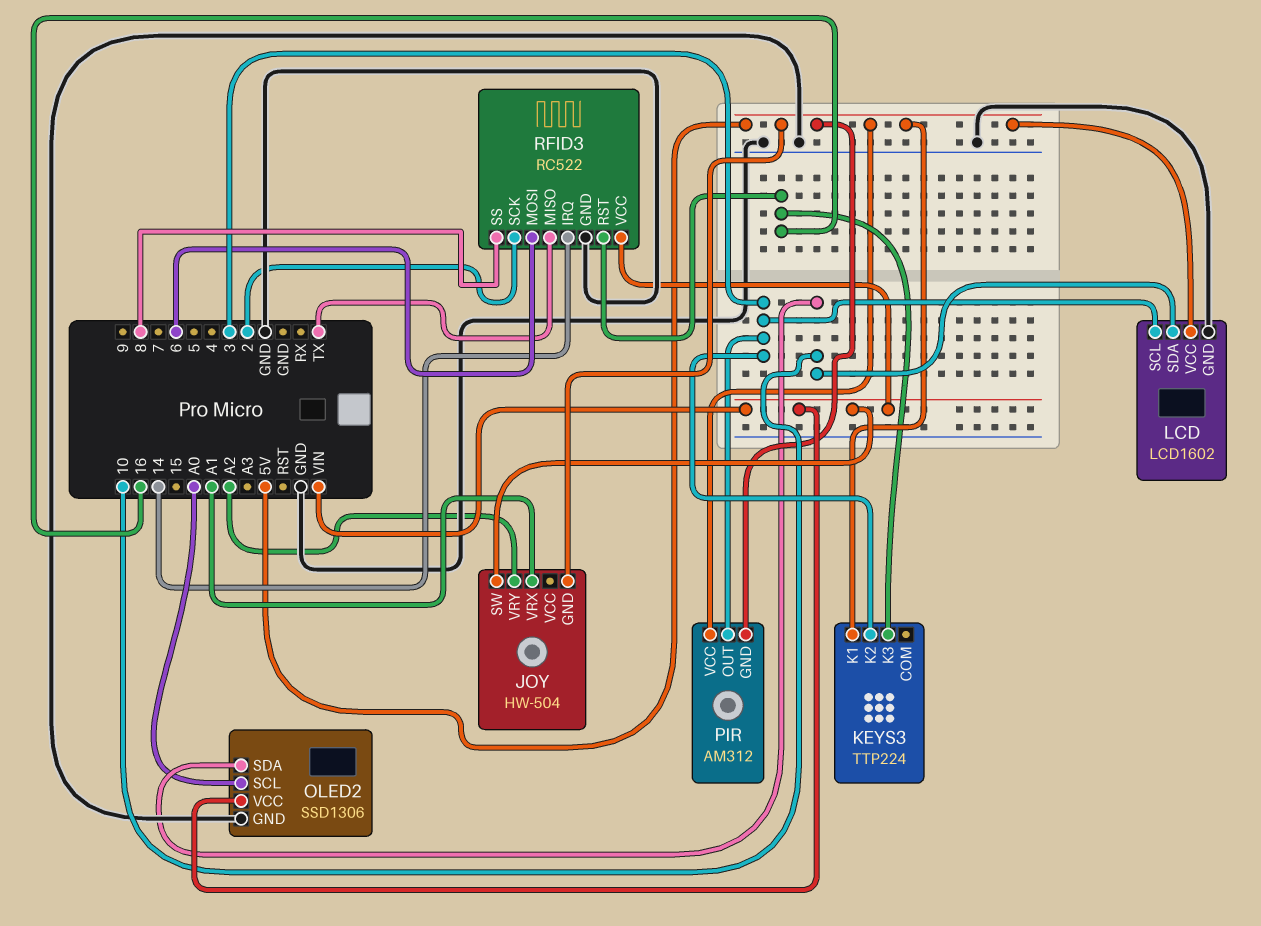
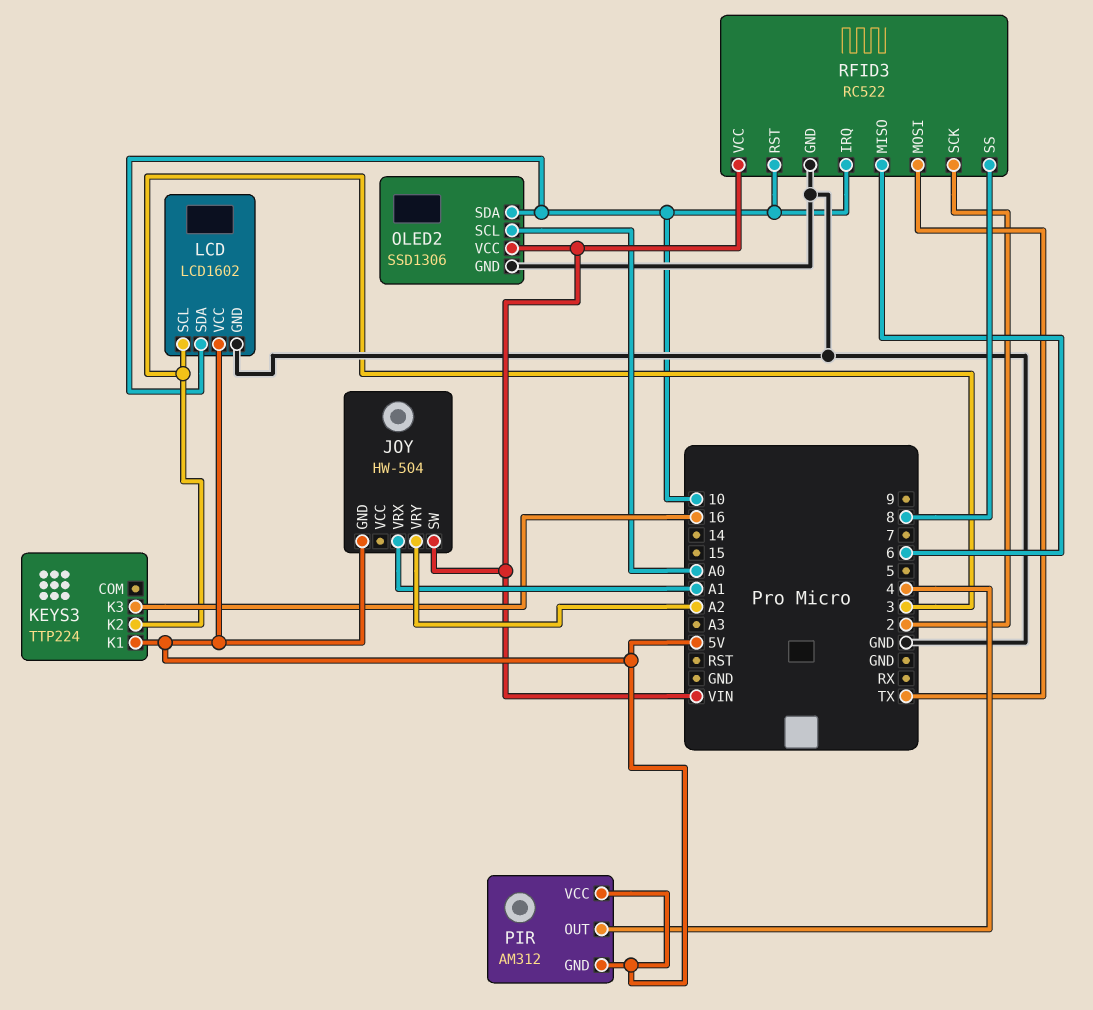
PIR pin OUT: 3 -> 4
RFID3 pin IRQ: 14 -> 10
RFID3 pin MISO: TX -> 6
RFID3 pin MOSI: 6 -> TX
RFID3 pin RST: 16 -> 10

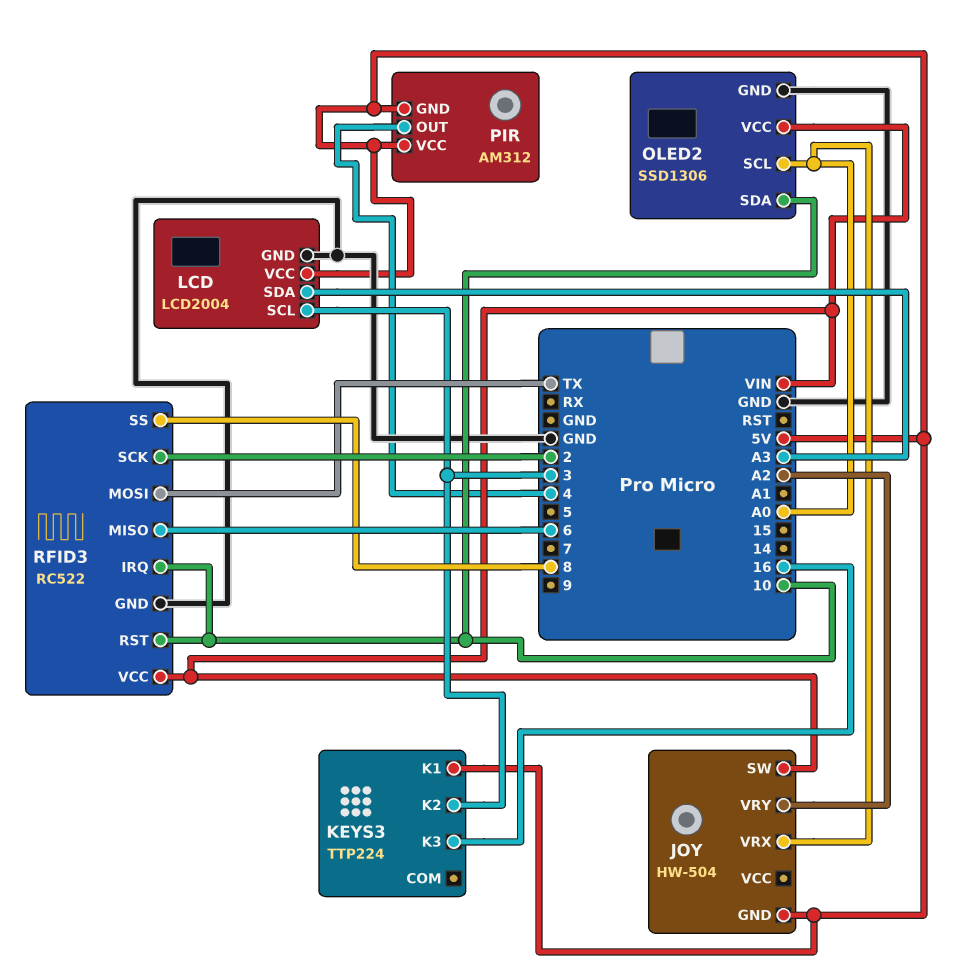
JOY pin VRX: A1 -> A0
LCD: LCD1602 -> LCD2004
LCD pin SDA: 10 -> A3

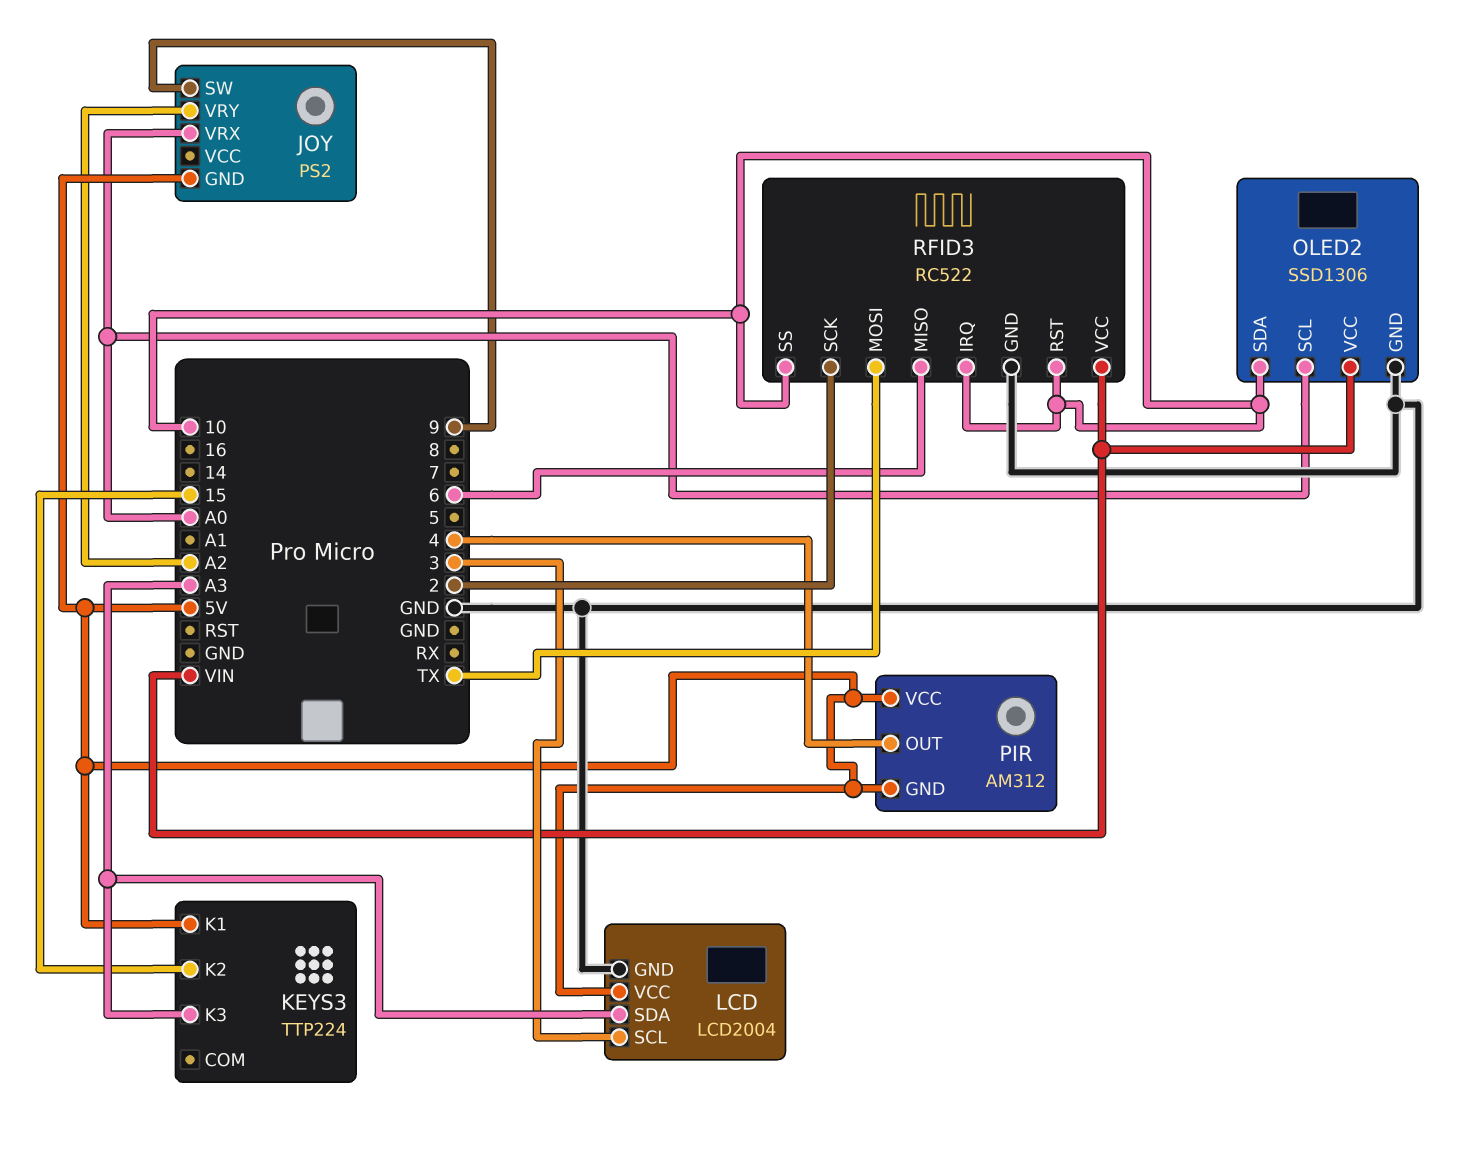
JOY: HW-504 -> PS2
JOY pin SW: VIN -> 9
KEYS3 pin K2: 3 -> 15
KEYS3 pin K3: 16 -> A3
RFID3 pin SS: 8 -> 10

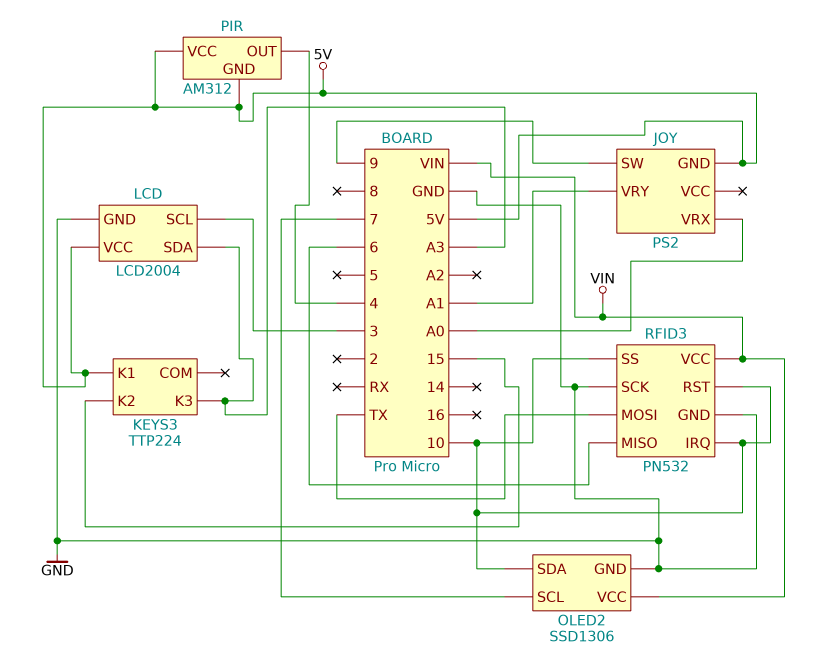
JOY pin VRY: A2 -> A1
OLED2 pin SCL: A0 -> 7
RFID3: RC522 -> PN532
RFID3 pin SCK: 2 -> GND

